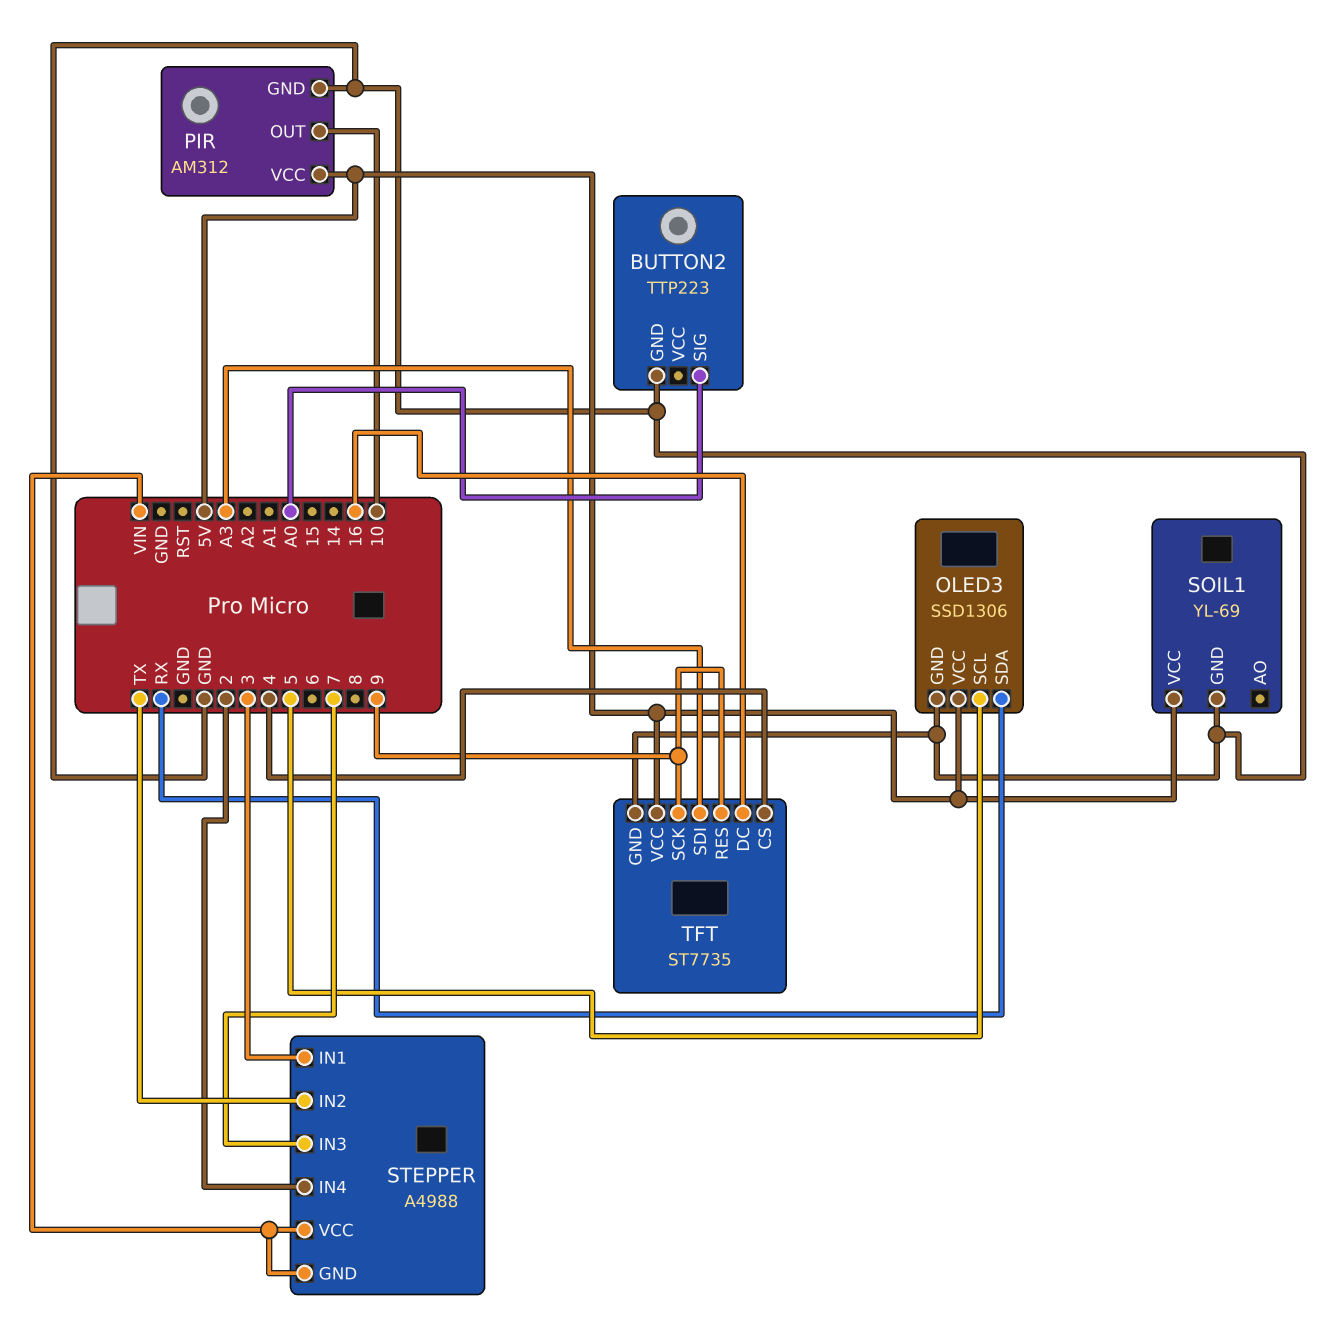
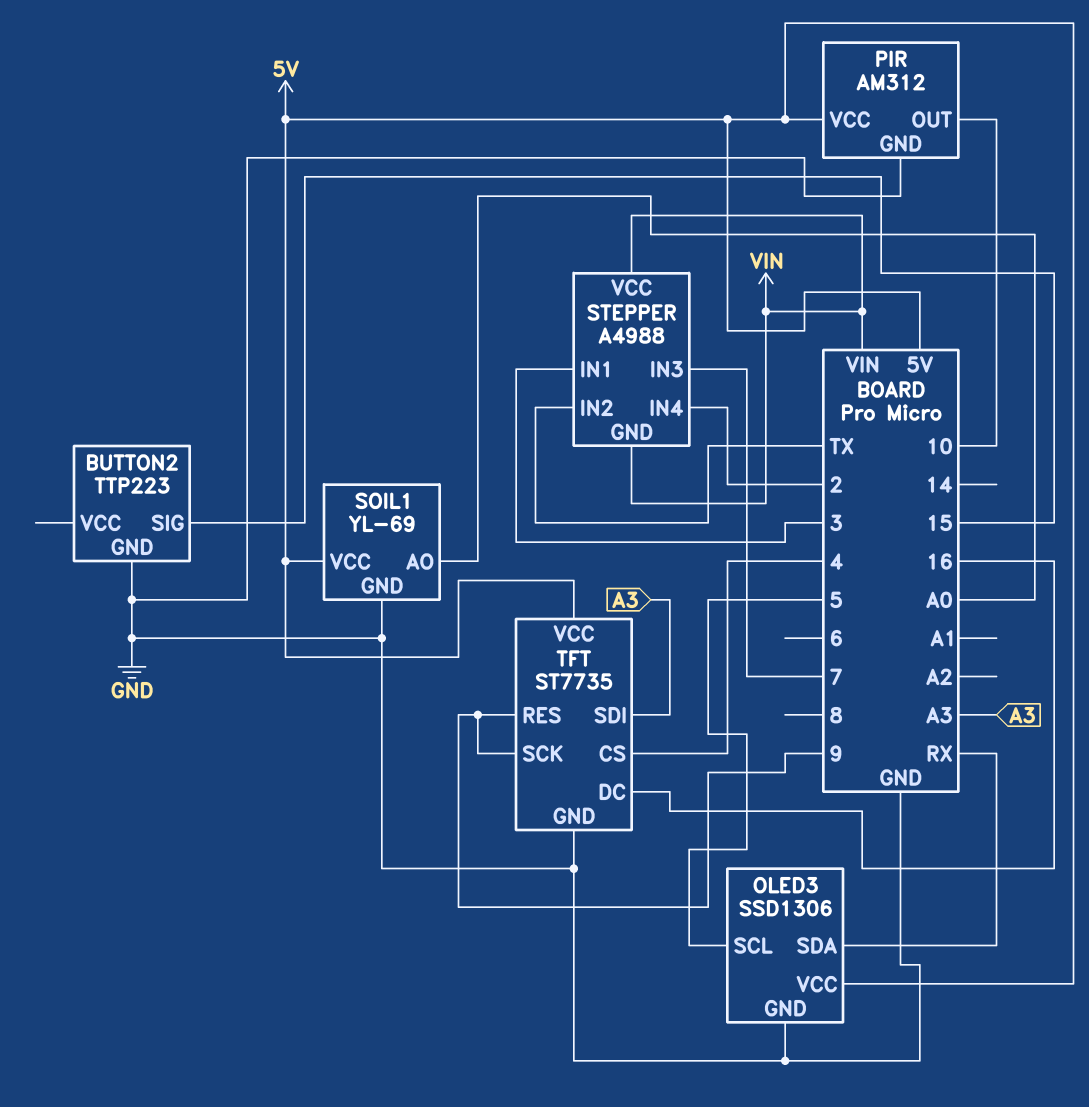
BUTTON2 pin SIG: A0 -> 15
SOIL1 pin AO: none -> A0

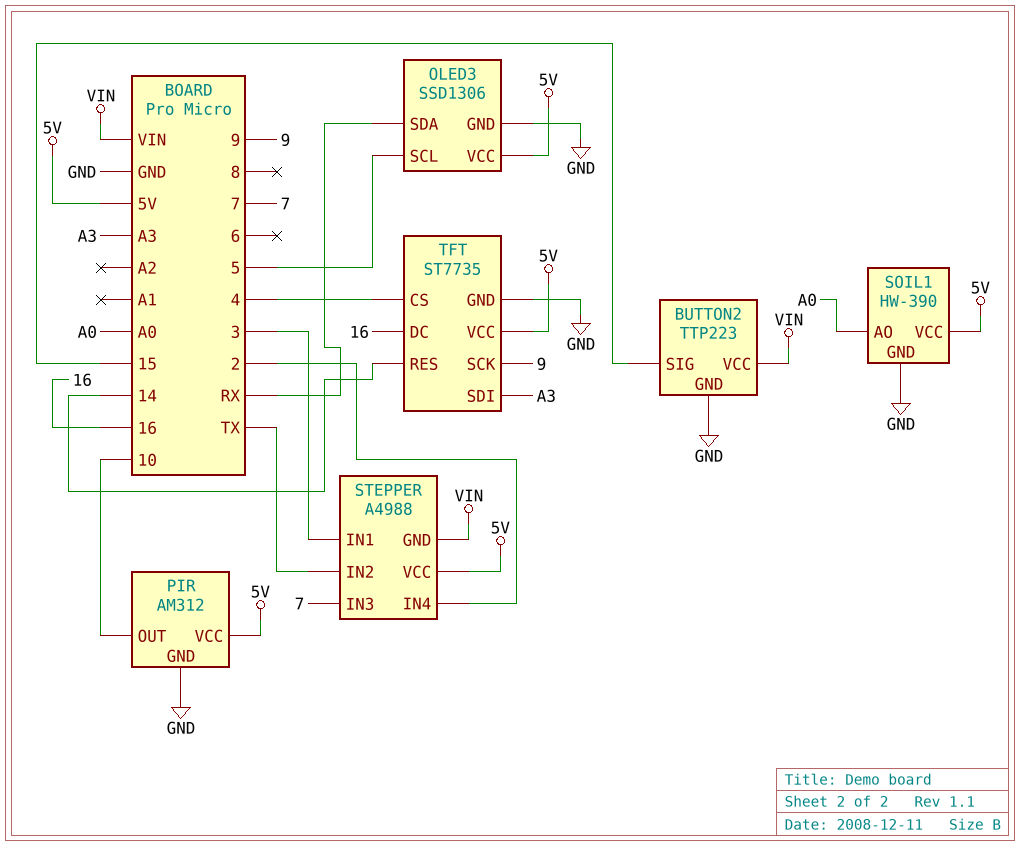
BUTTON2 pin VCC: none -> VIN
SOIL1: YL-69 -> HW-390
STEPPER pin VCC: VIN -> 5V
TFT pin RES: 9 -> 14

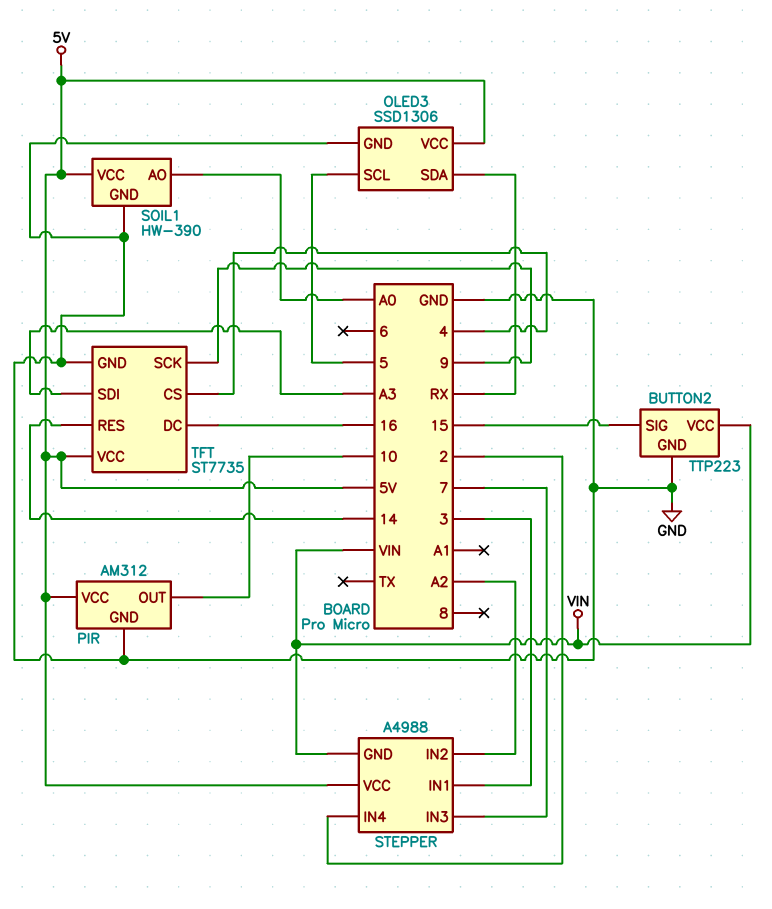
STEPPER pin IN2: TX -> A2

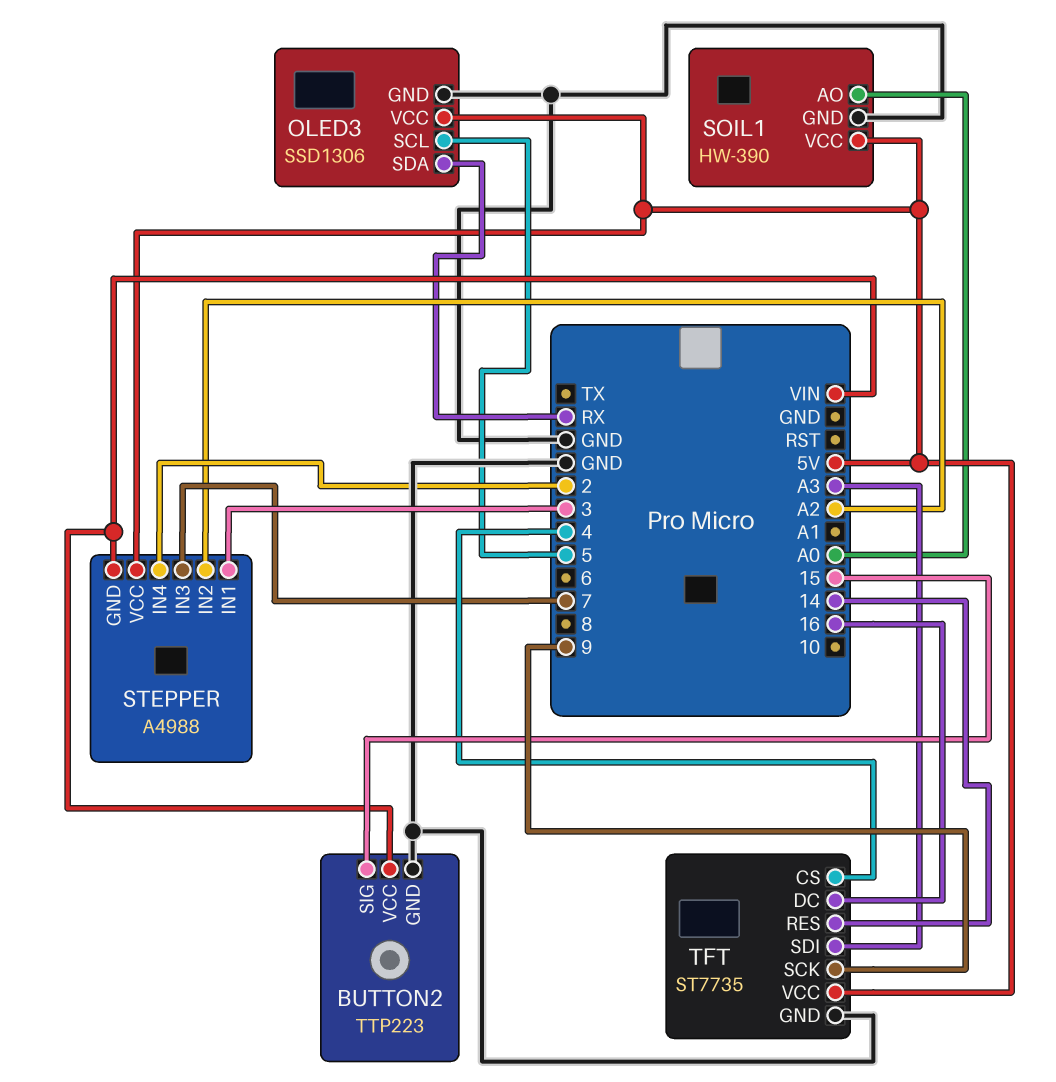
PIR: AM312 -> none
PIR pin GND: GND -> none
PIR pin OUT: 10 -> none
PIR pin VCC: 5V -> none

